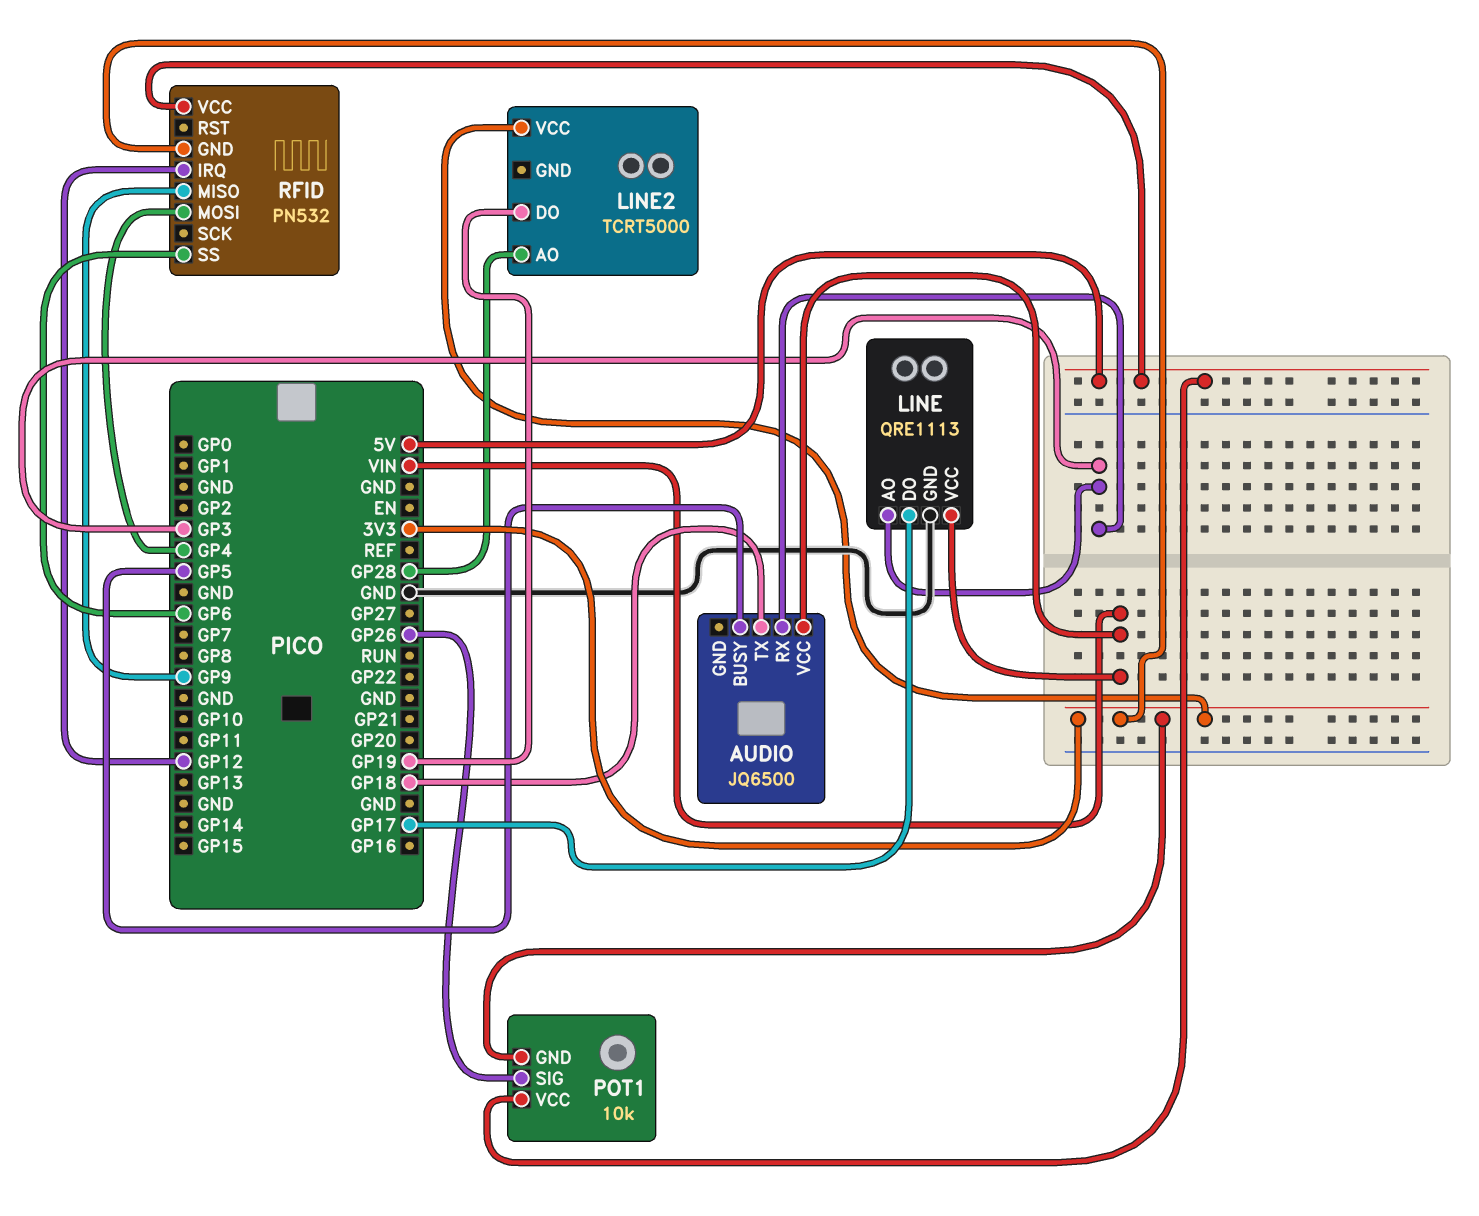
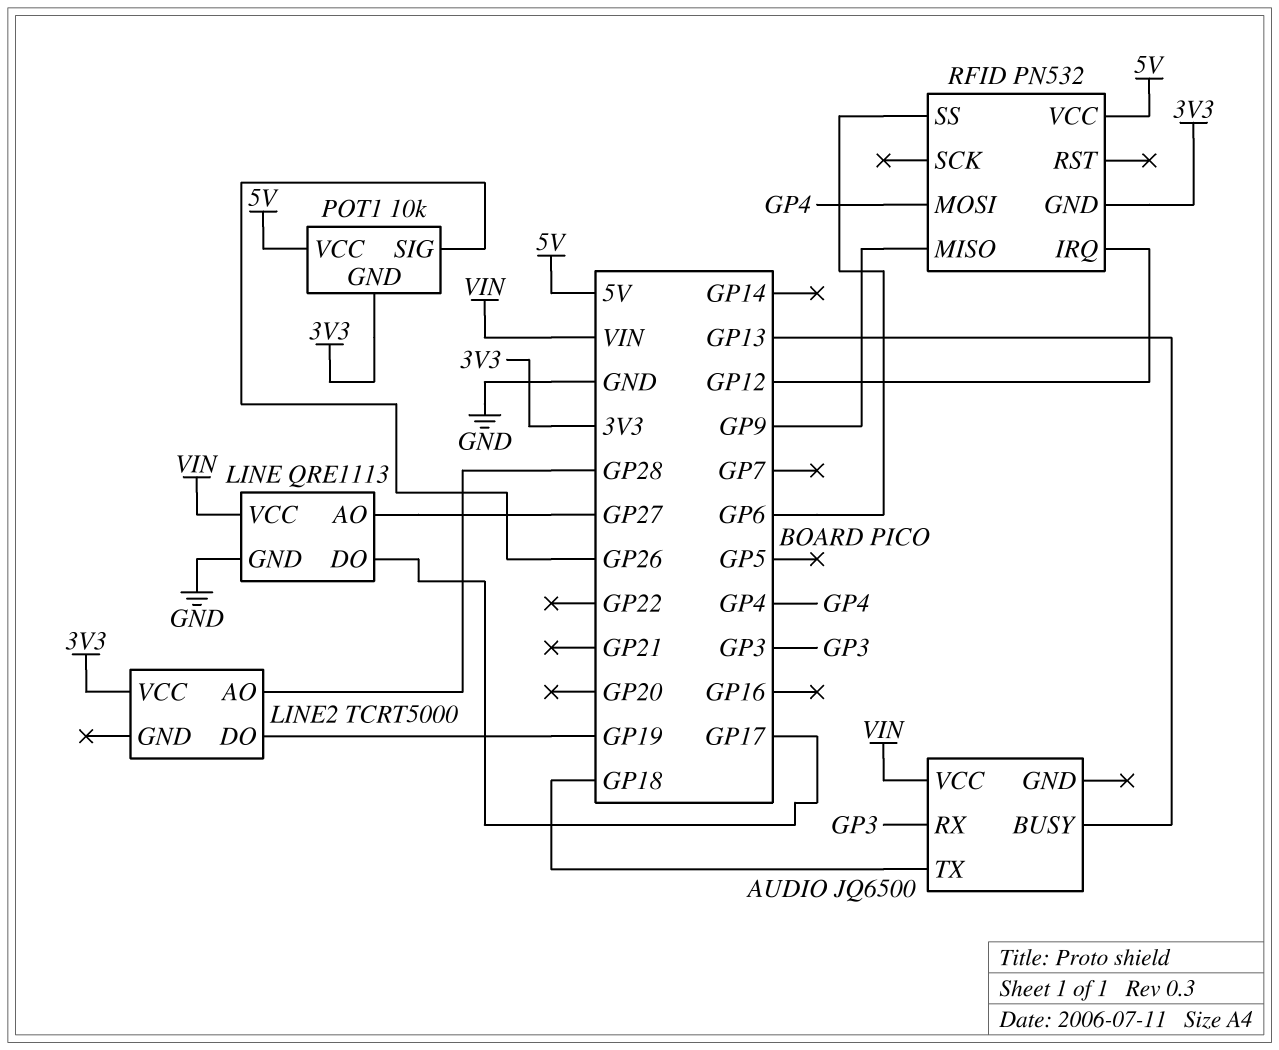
AUDIO pin BUSY: GP5 -> GP13
LINE pin AO: GP3 -> GP27

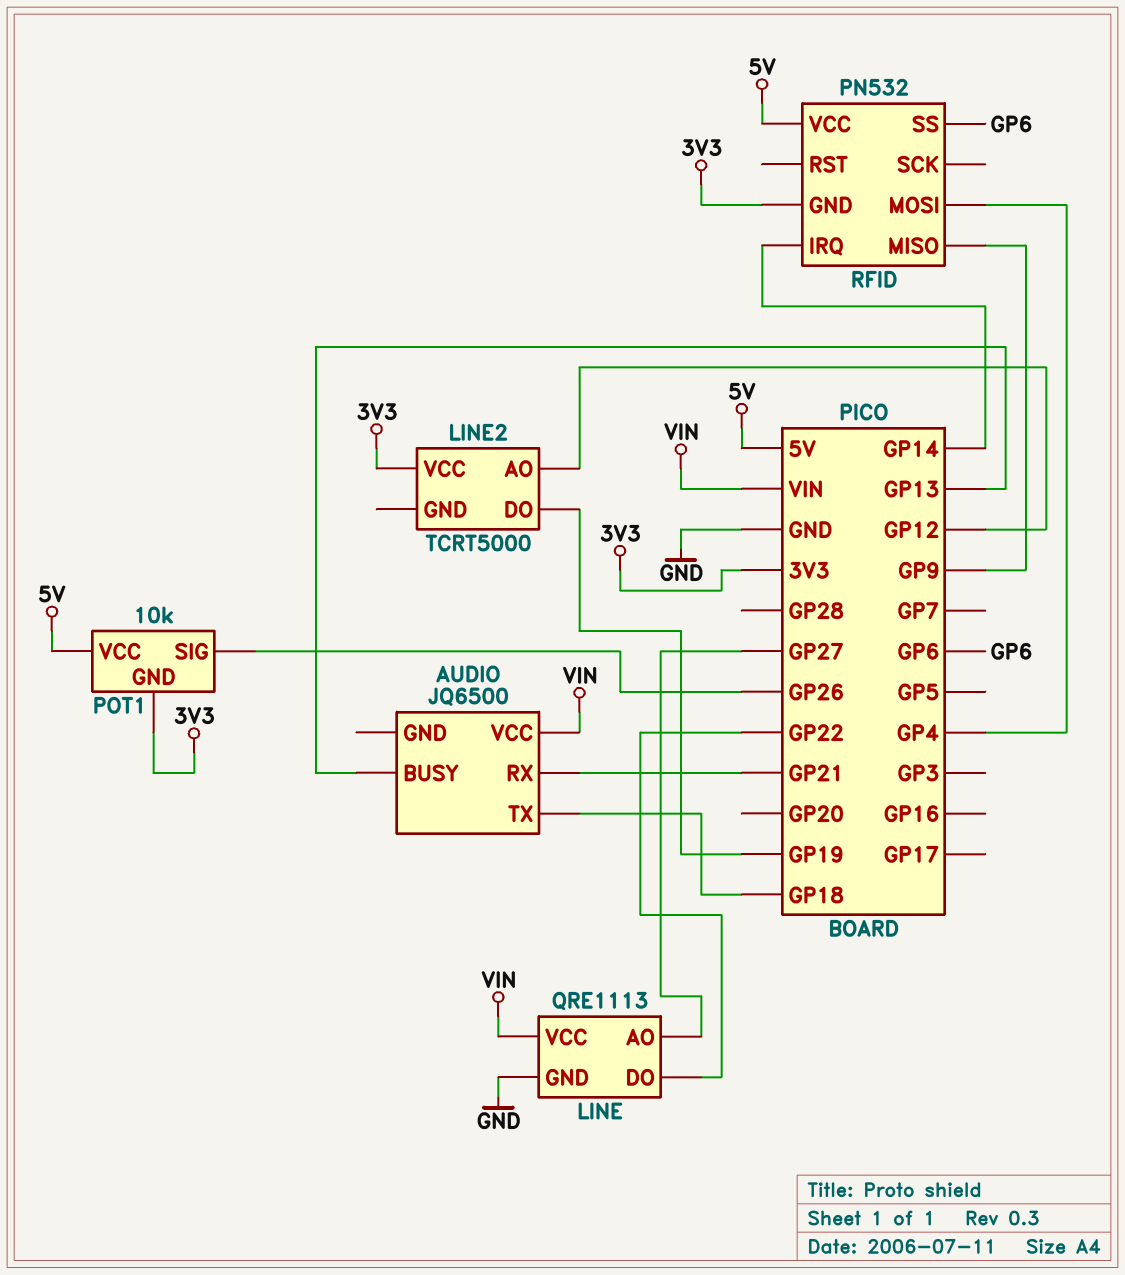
AUDIO pin RX: GP3 -> GP21
LINE pin DO: GP17 -> GP22
LINE2 pin AO: GP28 -> GP12
RFID pin IRQ: GP12 -> GP14

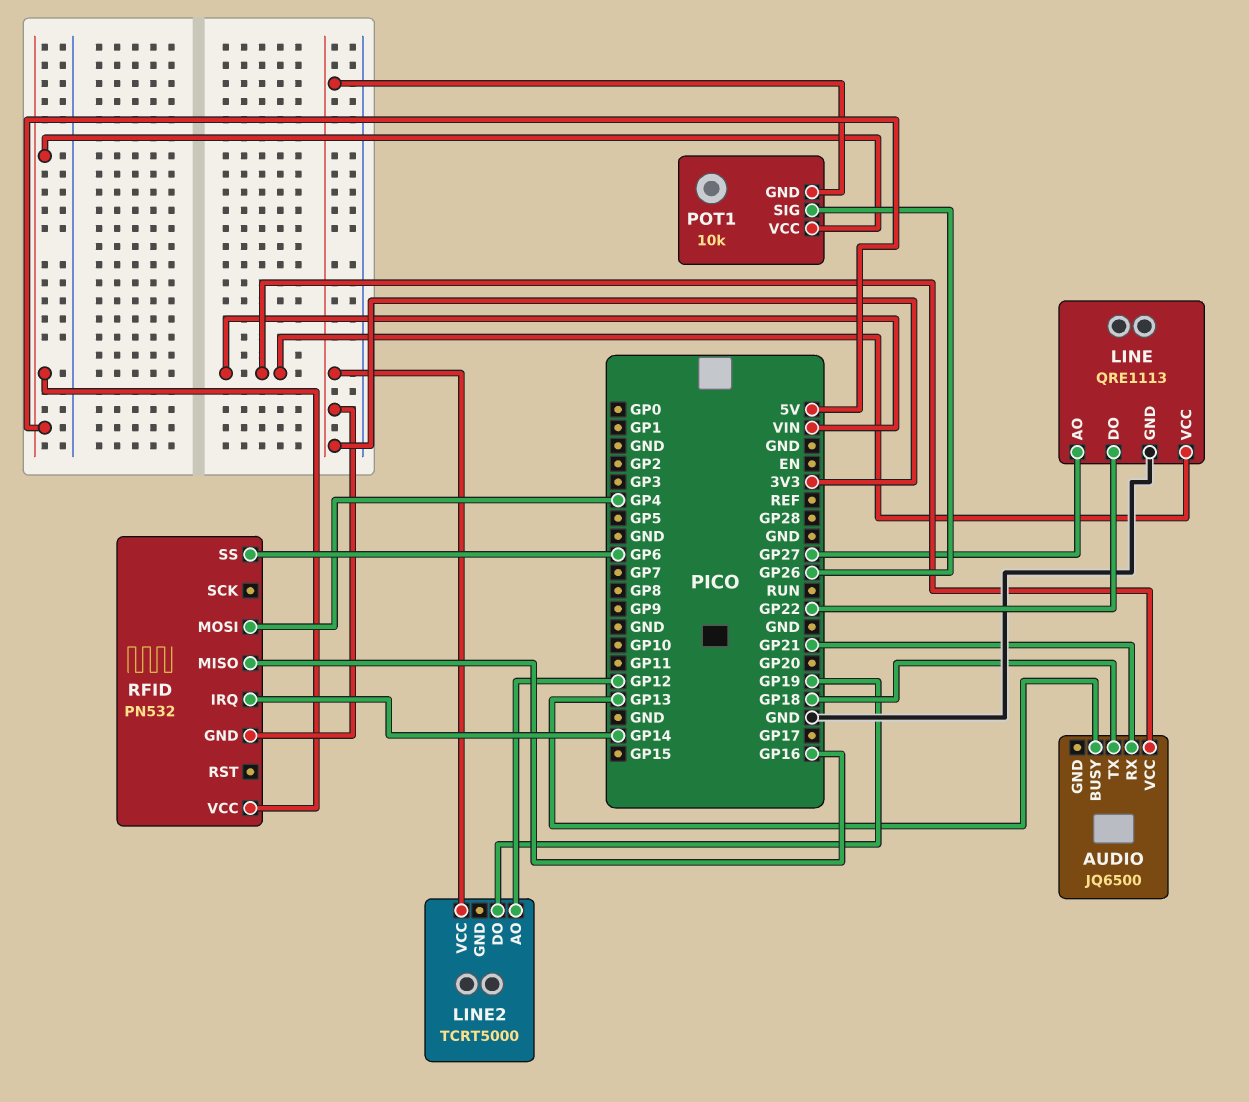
RFID pin MISO: GP9 -> GP16

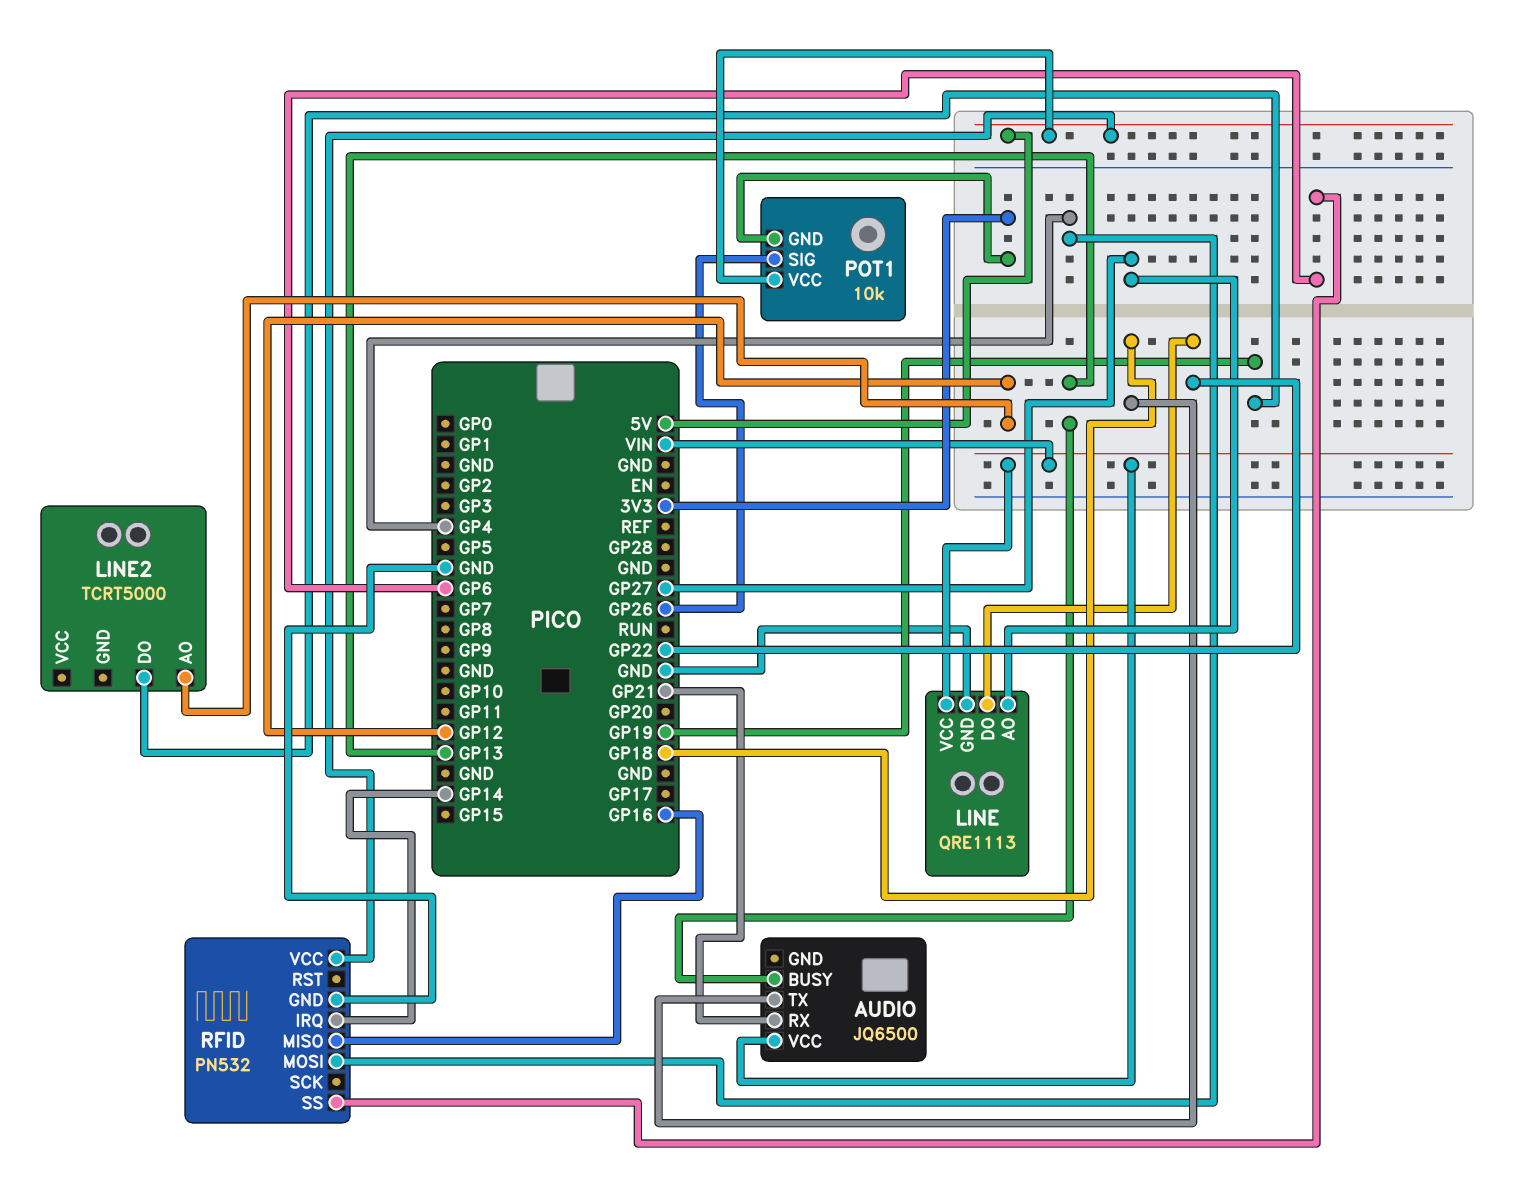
LINE2 pin VCC: 3V3 -> none
RFID pin GND: 3V3 -> GND

